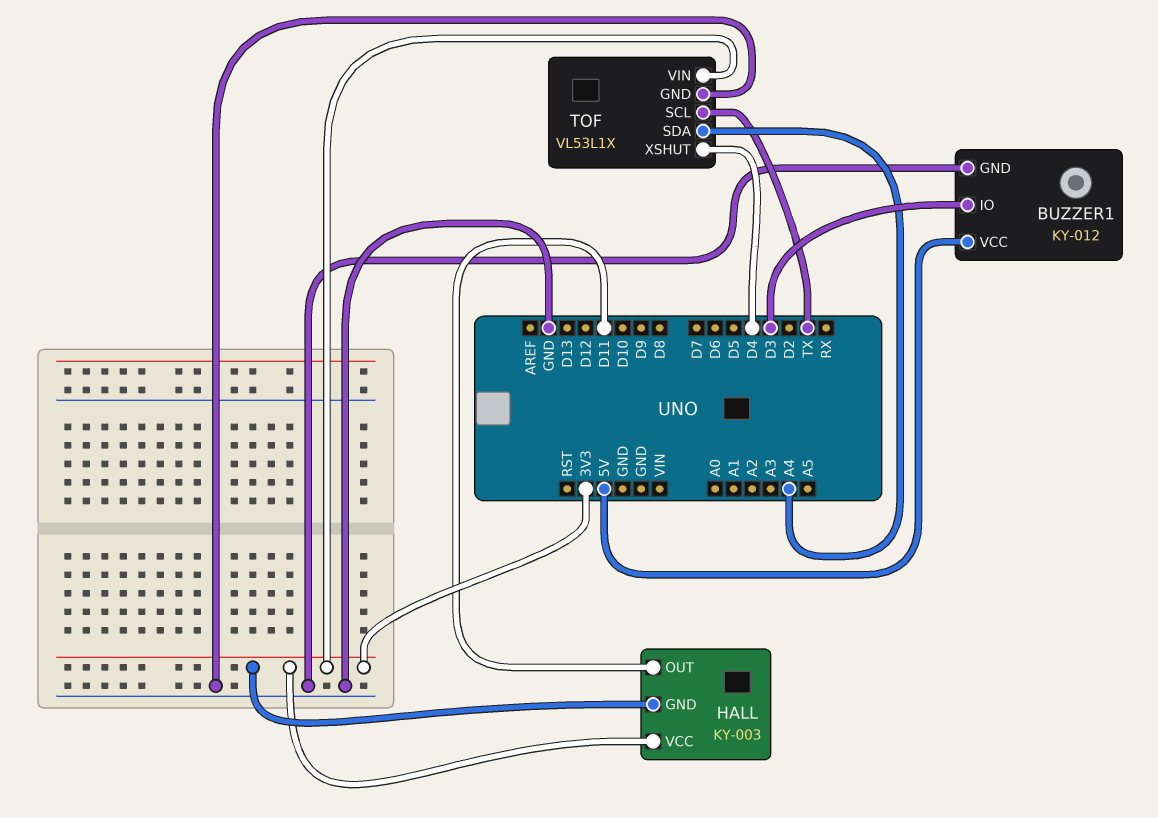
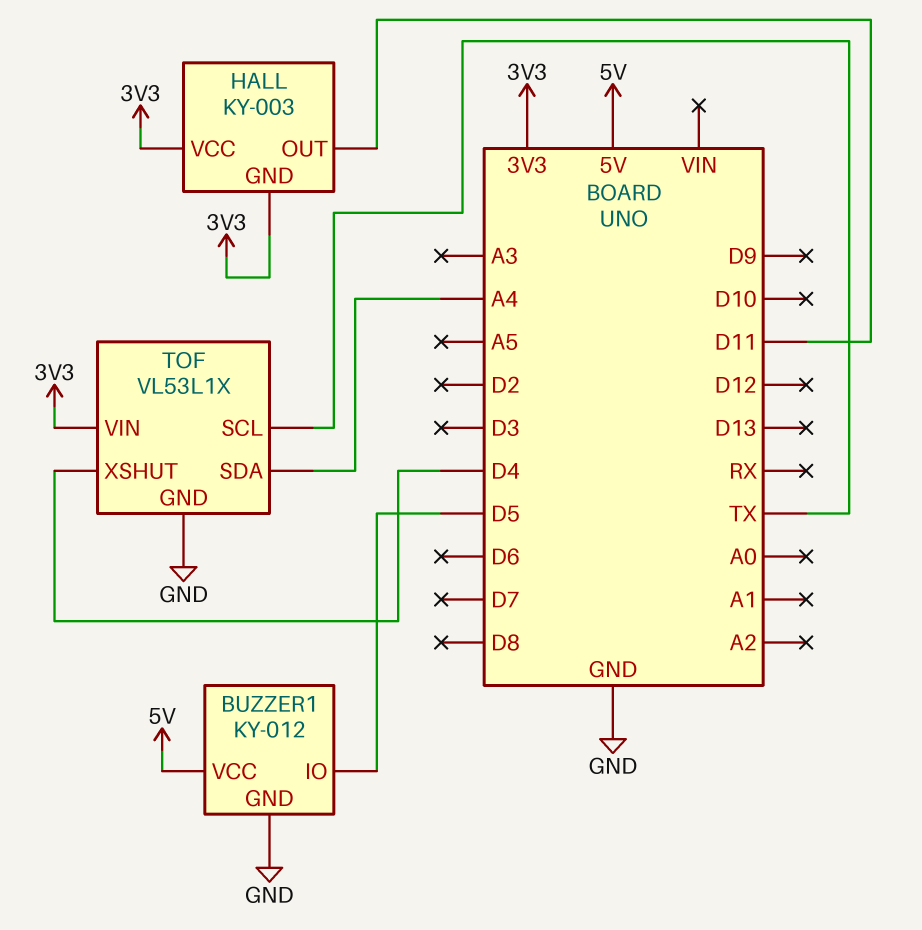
BUZZER1 pin IO: D3 -> D5

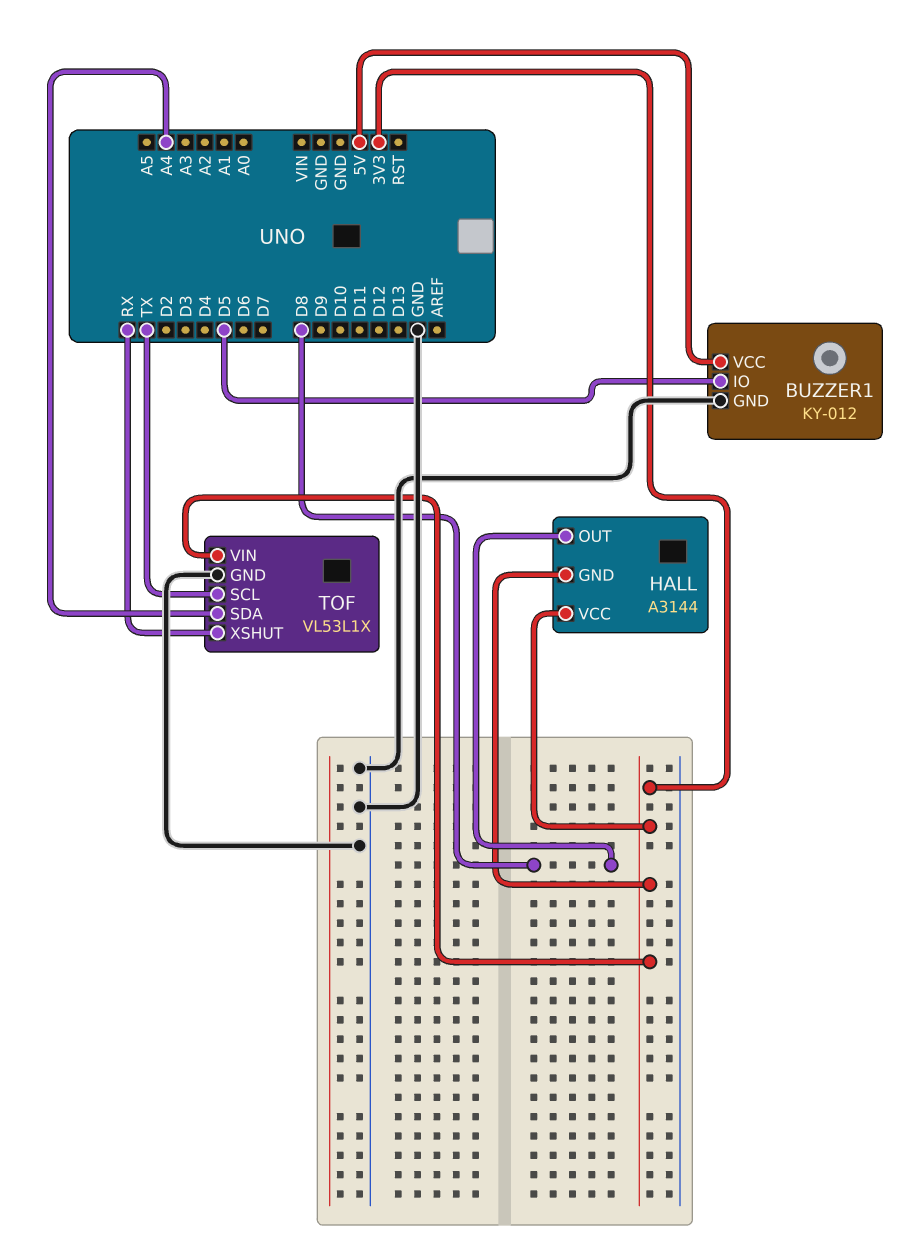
HALL: KY-003 -> A3144
HALL pin OUT: D11 -> D8
TOF pin XSHUT: D4 -> RX

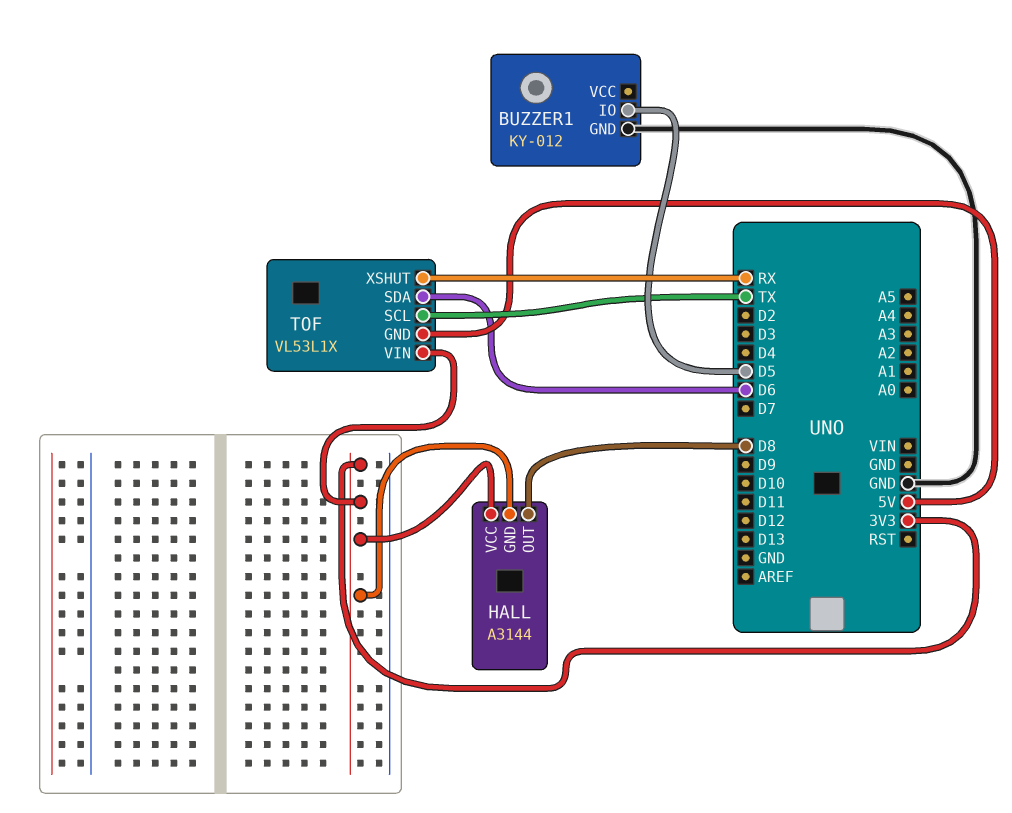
BUZZER1 pin VCC: 5V -> none
TOF pin GND: GND -> 5V
TOF pin SDA: A4 -> D6

